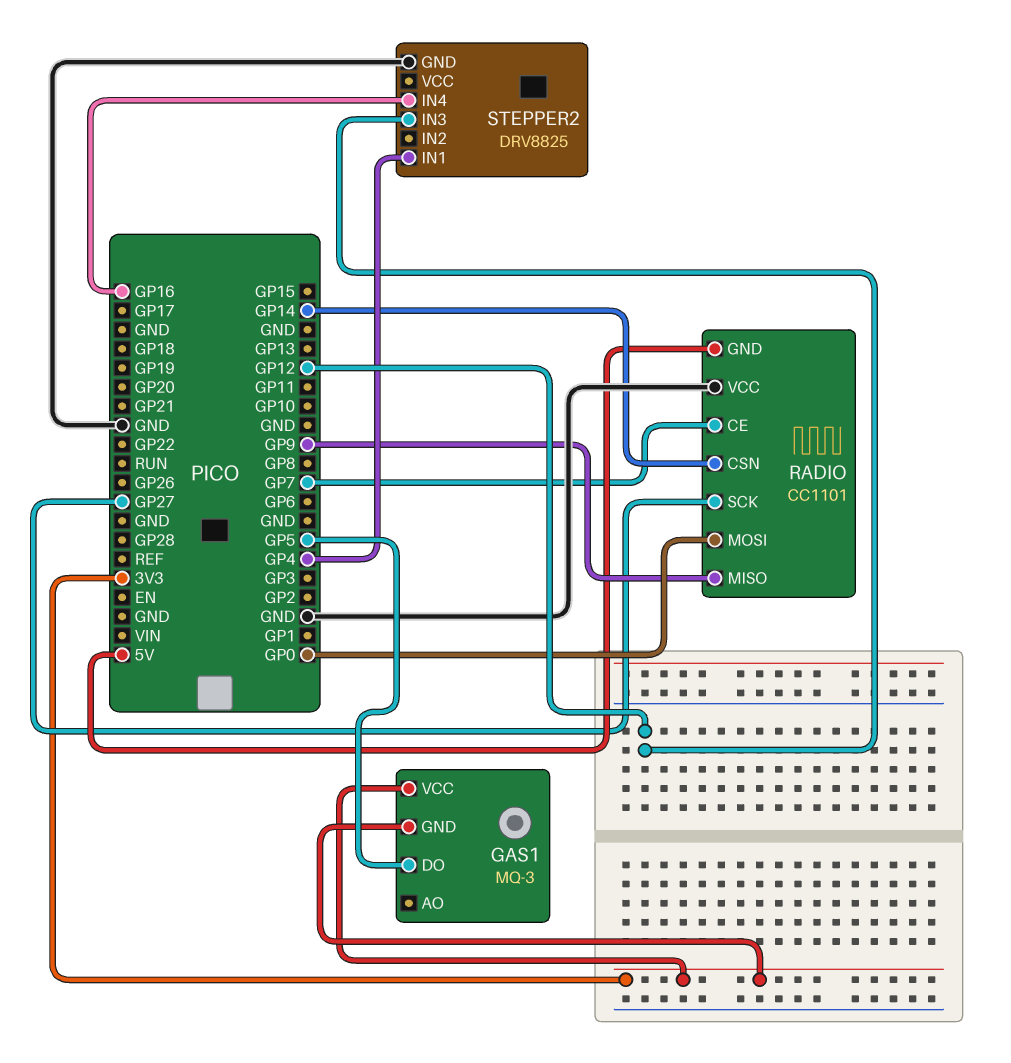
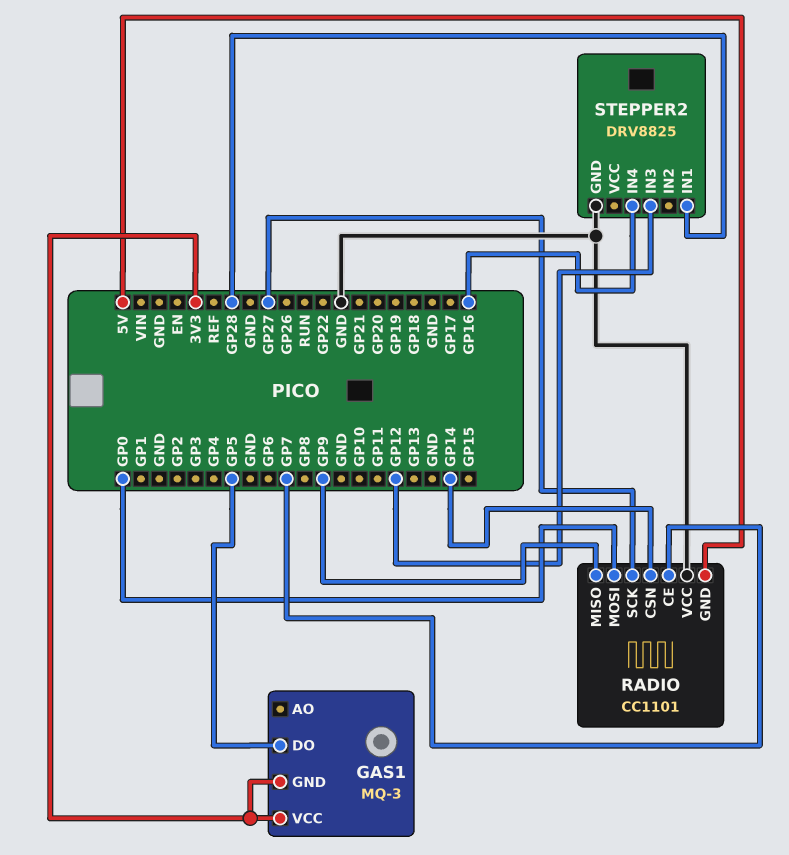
STEPPER2 pin IN1: GP4 -> GP28

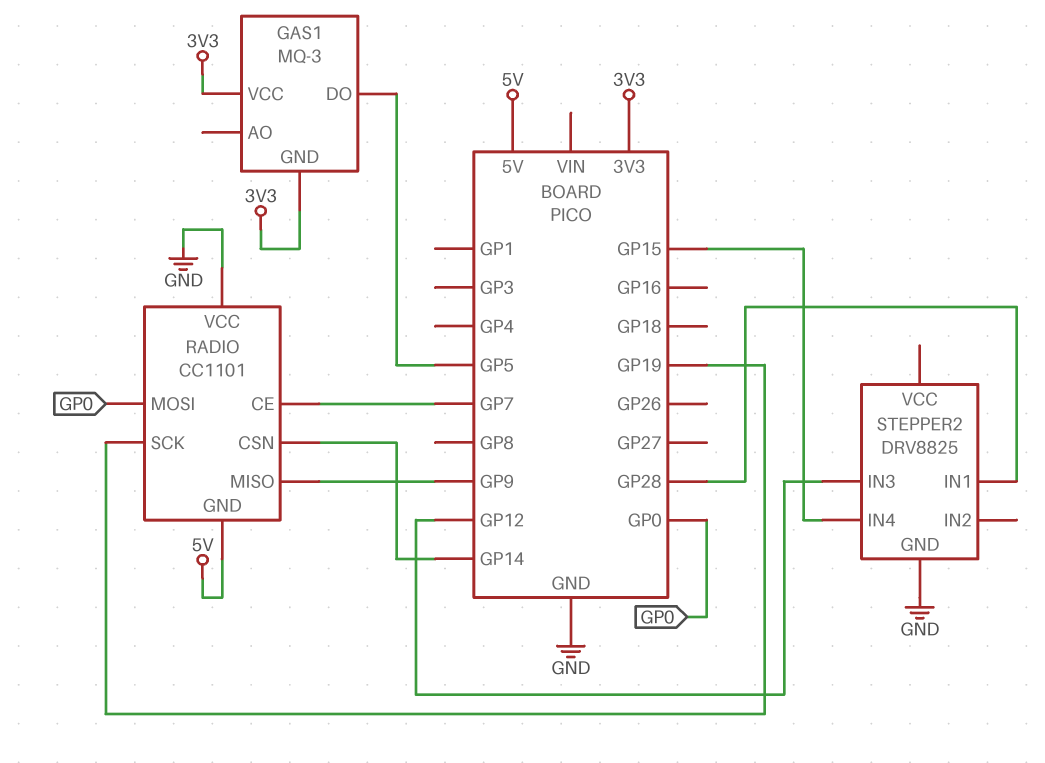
RADIO pin SCK: GP27 -> GP19
STEPPER2 pin IN4: GP16 -> GP15

